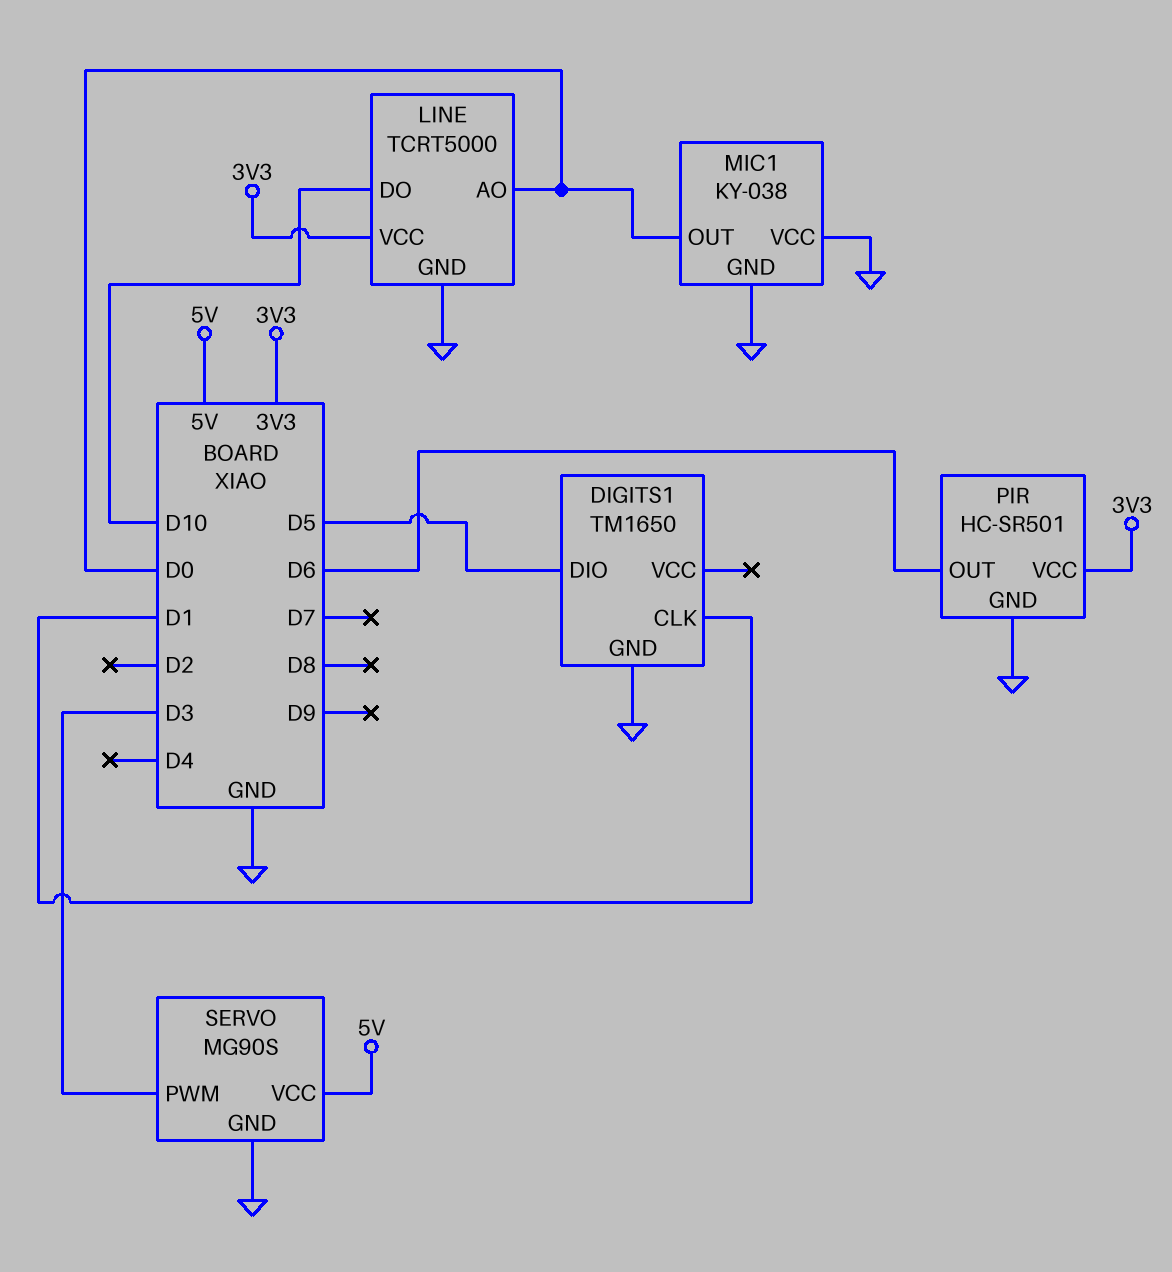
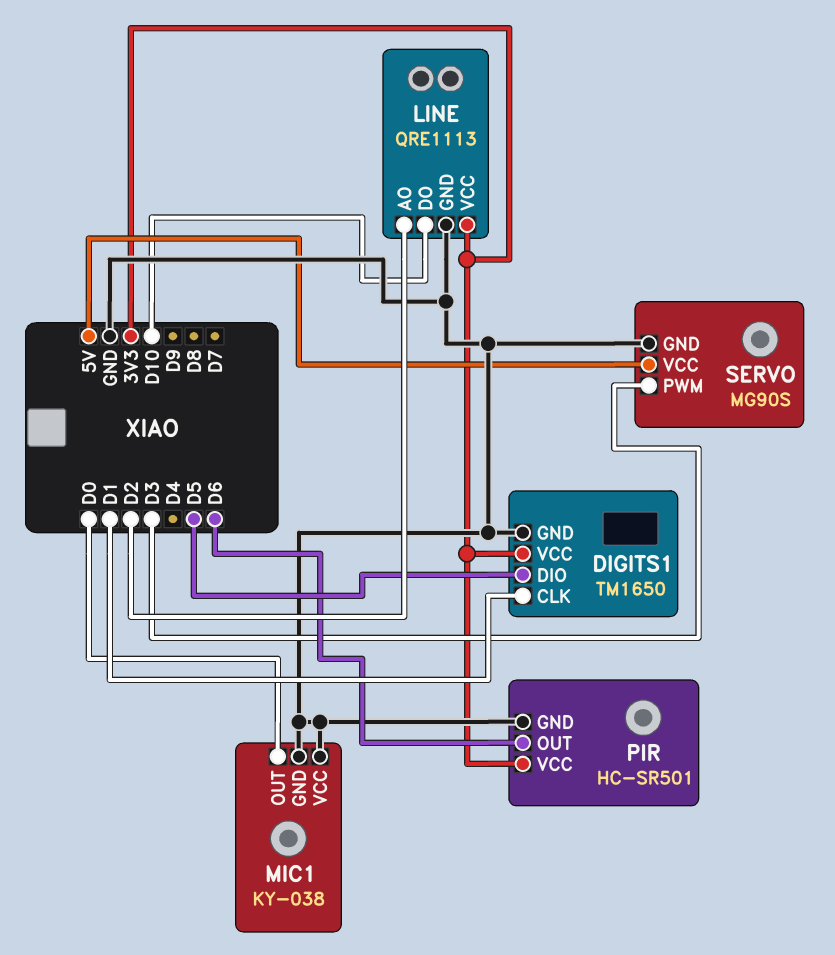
DIGITS1 pin VCC: none -> 3V3
LINE: TCRT5000 -> QRE1113
LINE pin AO: D0 -> D2

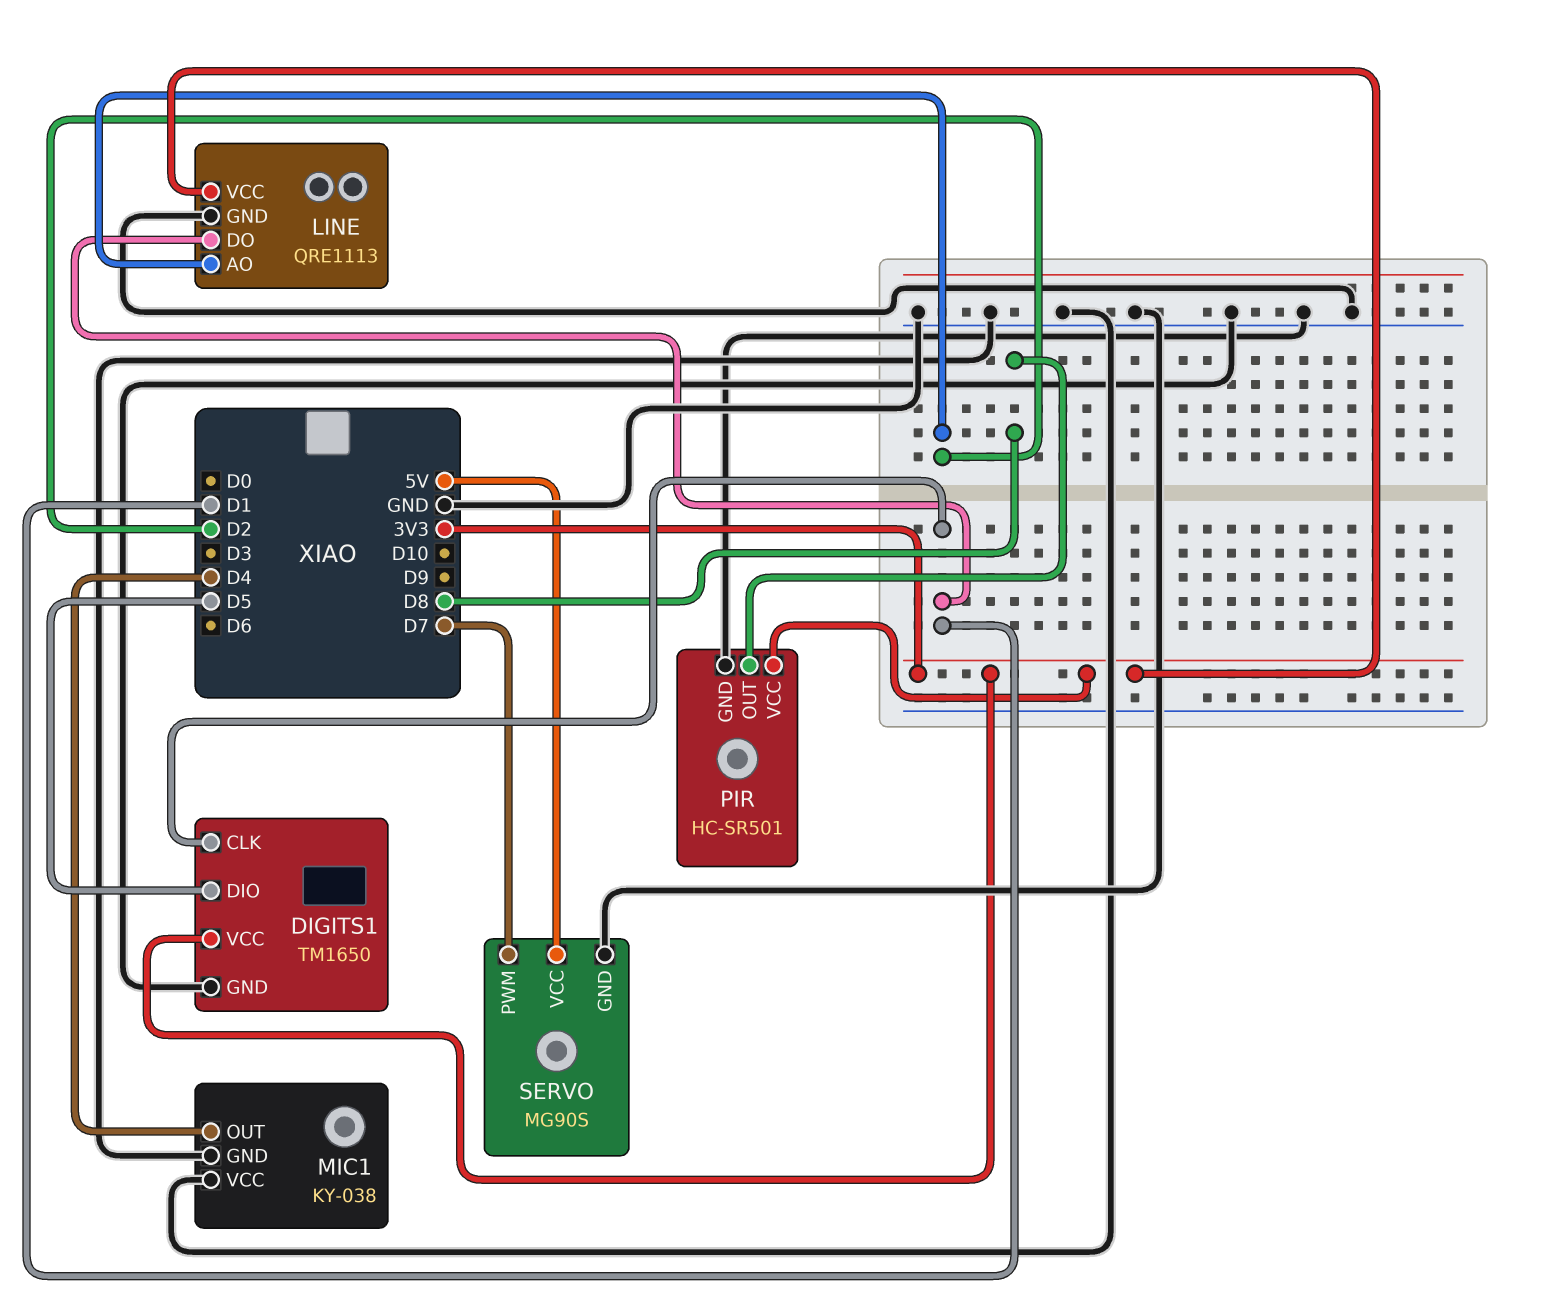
LINE pin DO: D10 -> D1
MIC1 pin OUT: D0 -> D4
PIR pin OUT: D6 -> D8
SERVO pin PWM: D3 -> D7

